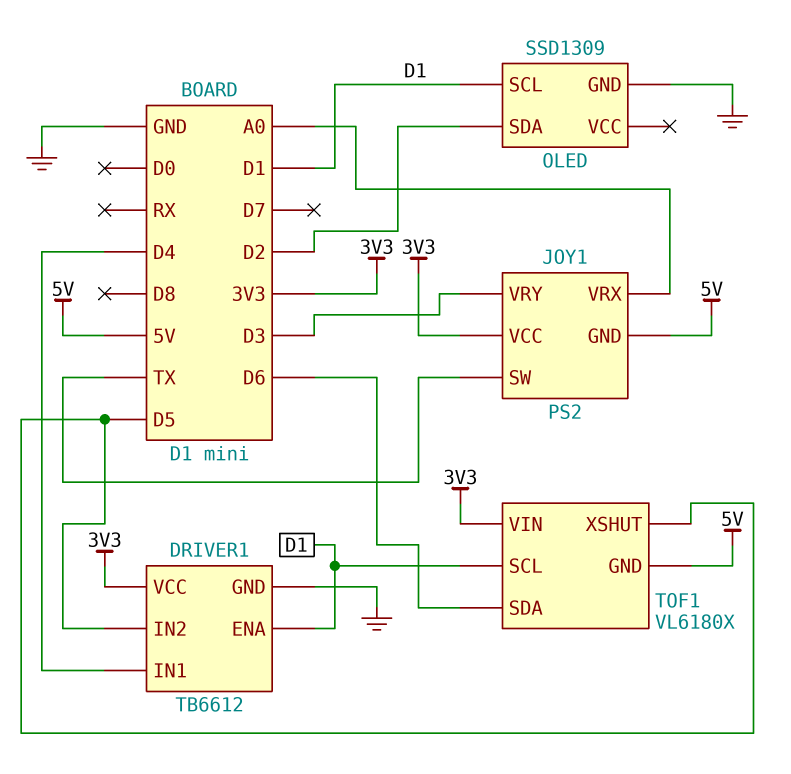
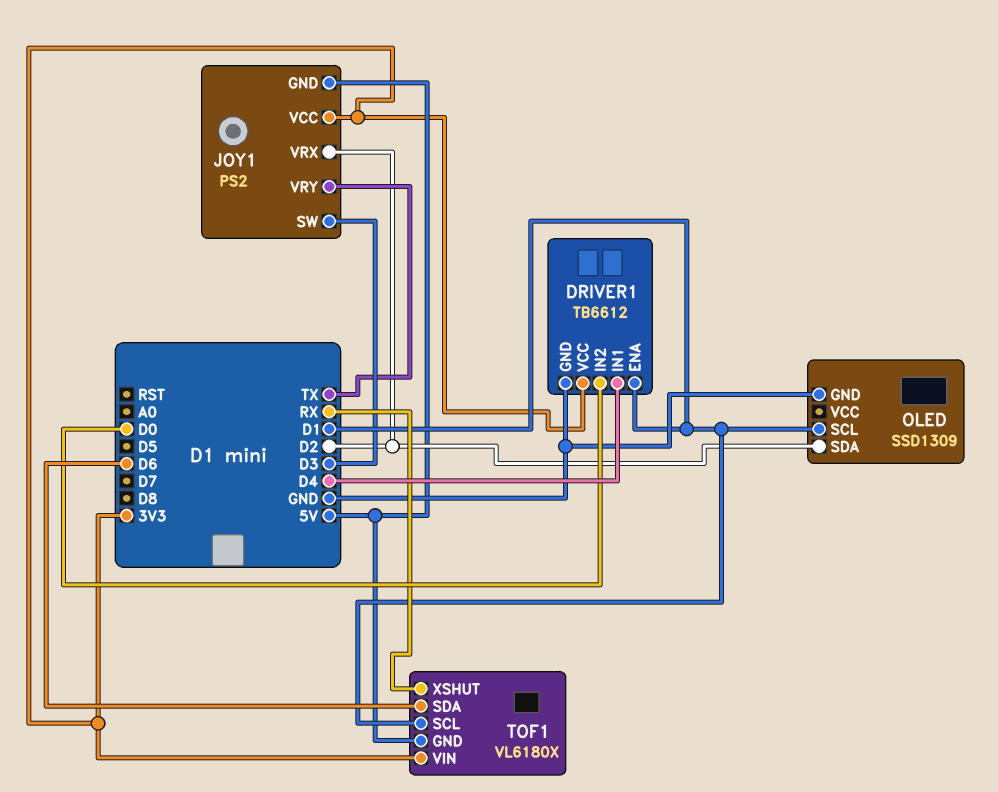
DRIVER1 pin IN2: D5 -> D0
JOY1 pin SW: TX -> D3
JOY1 pin VRX: A0 -> D2
JOY1 pin VRY: D3 -> TX
TOF1 pin XSHUT: D5 -> RX

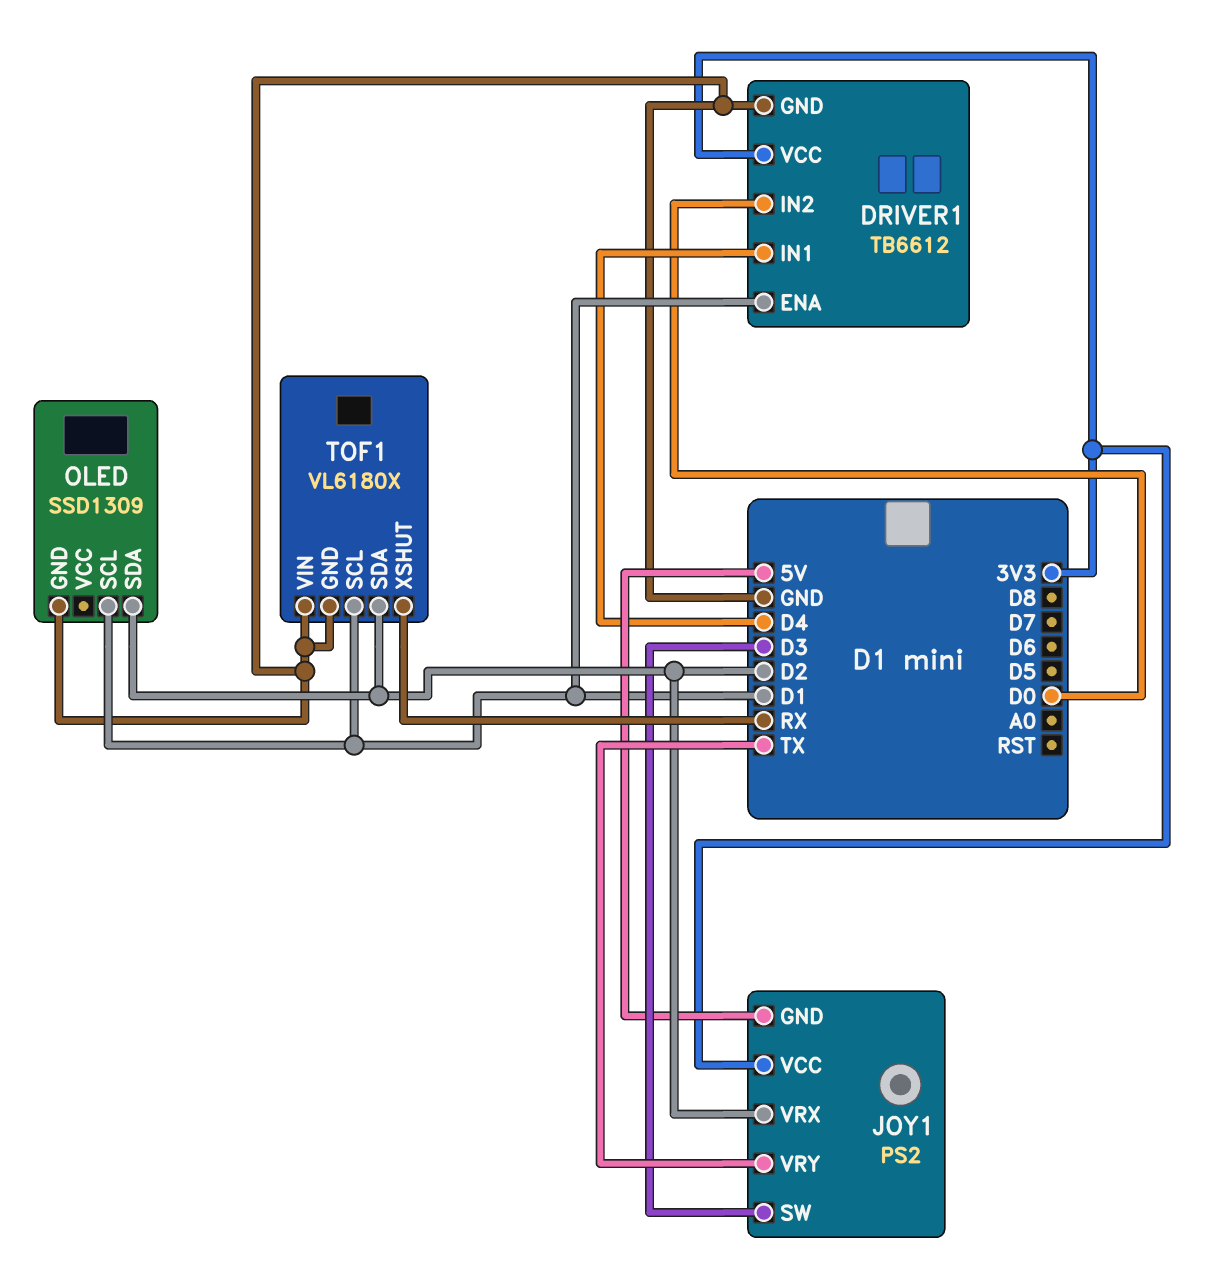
TOF1 pin GND: 5V -> GND
TOF1 pin SDA: D6 -> D2
TOF1 pin VIN: 3V3 -> GND

